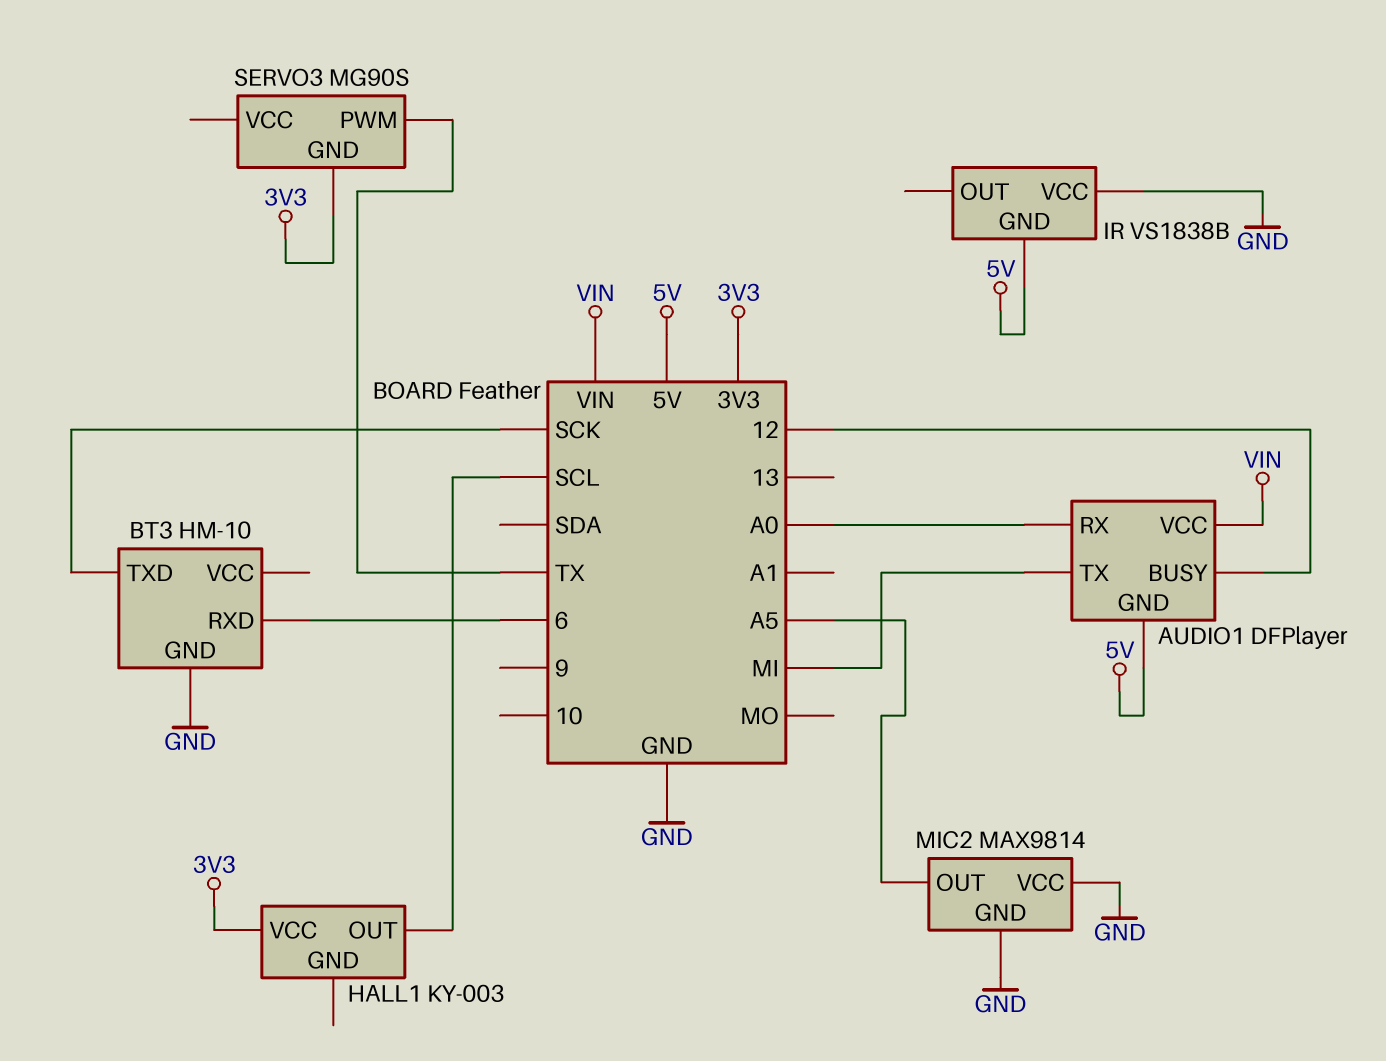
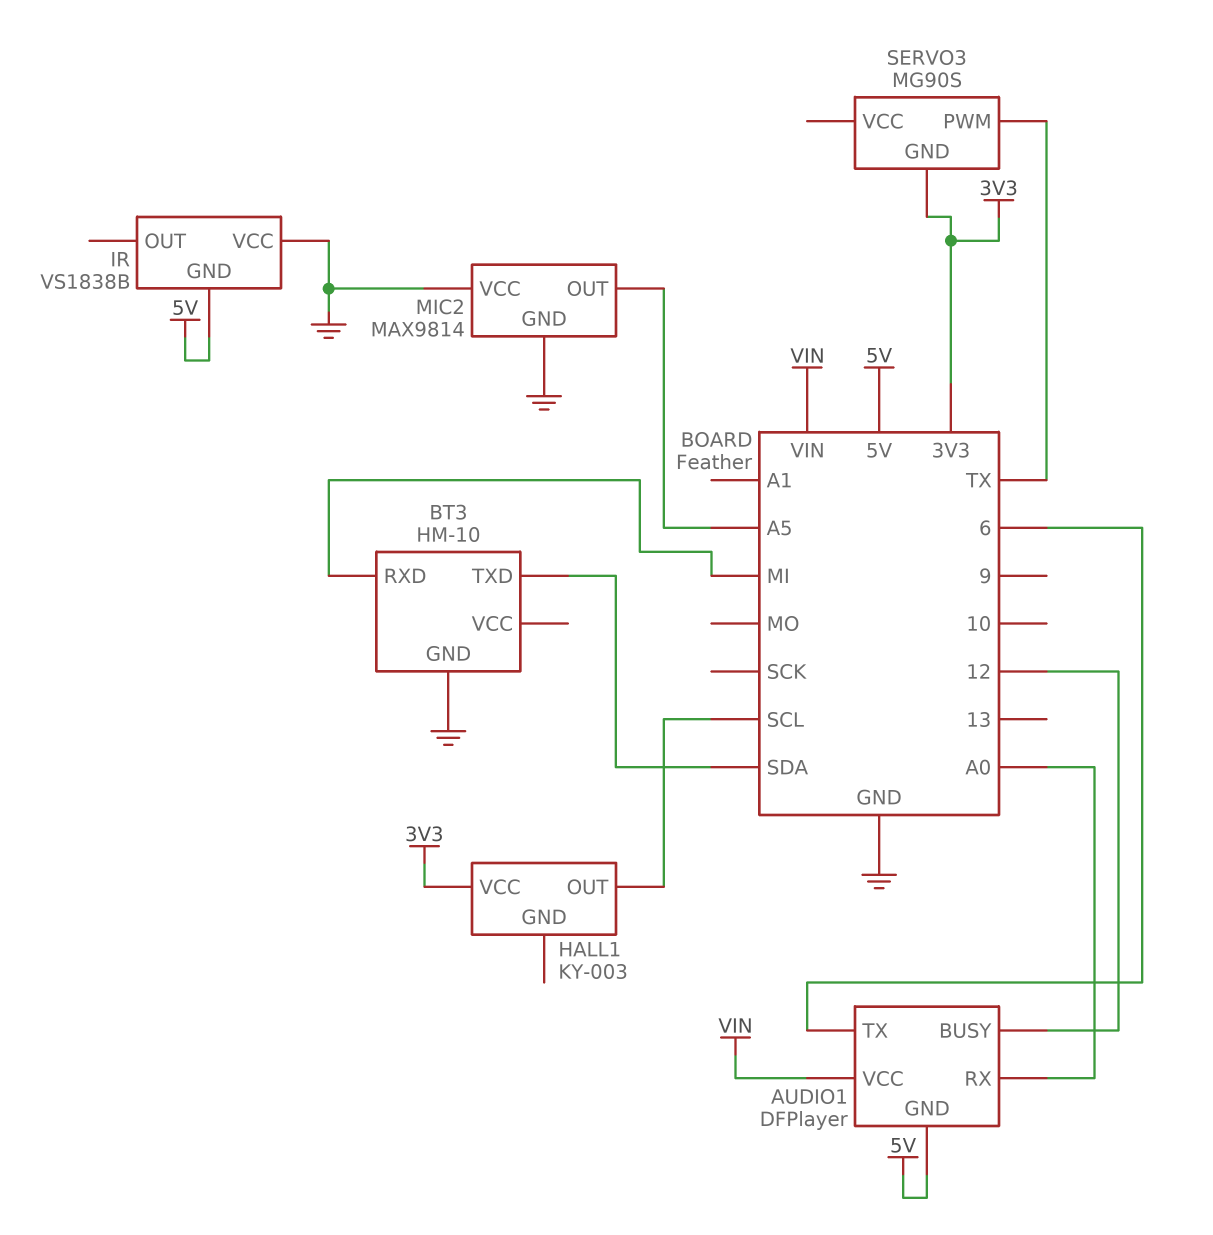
AUDIO1 pin TX: MI -> 6
BT3 pin RXD: 6 -> MI
BT3 pin TXD: SCK -> SDA

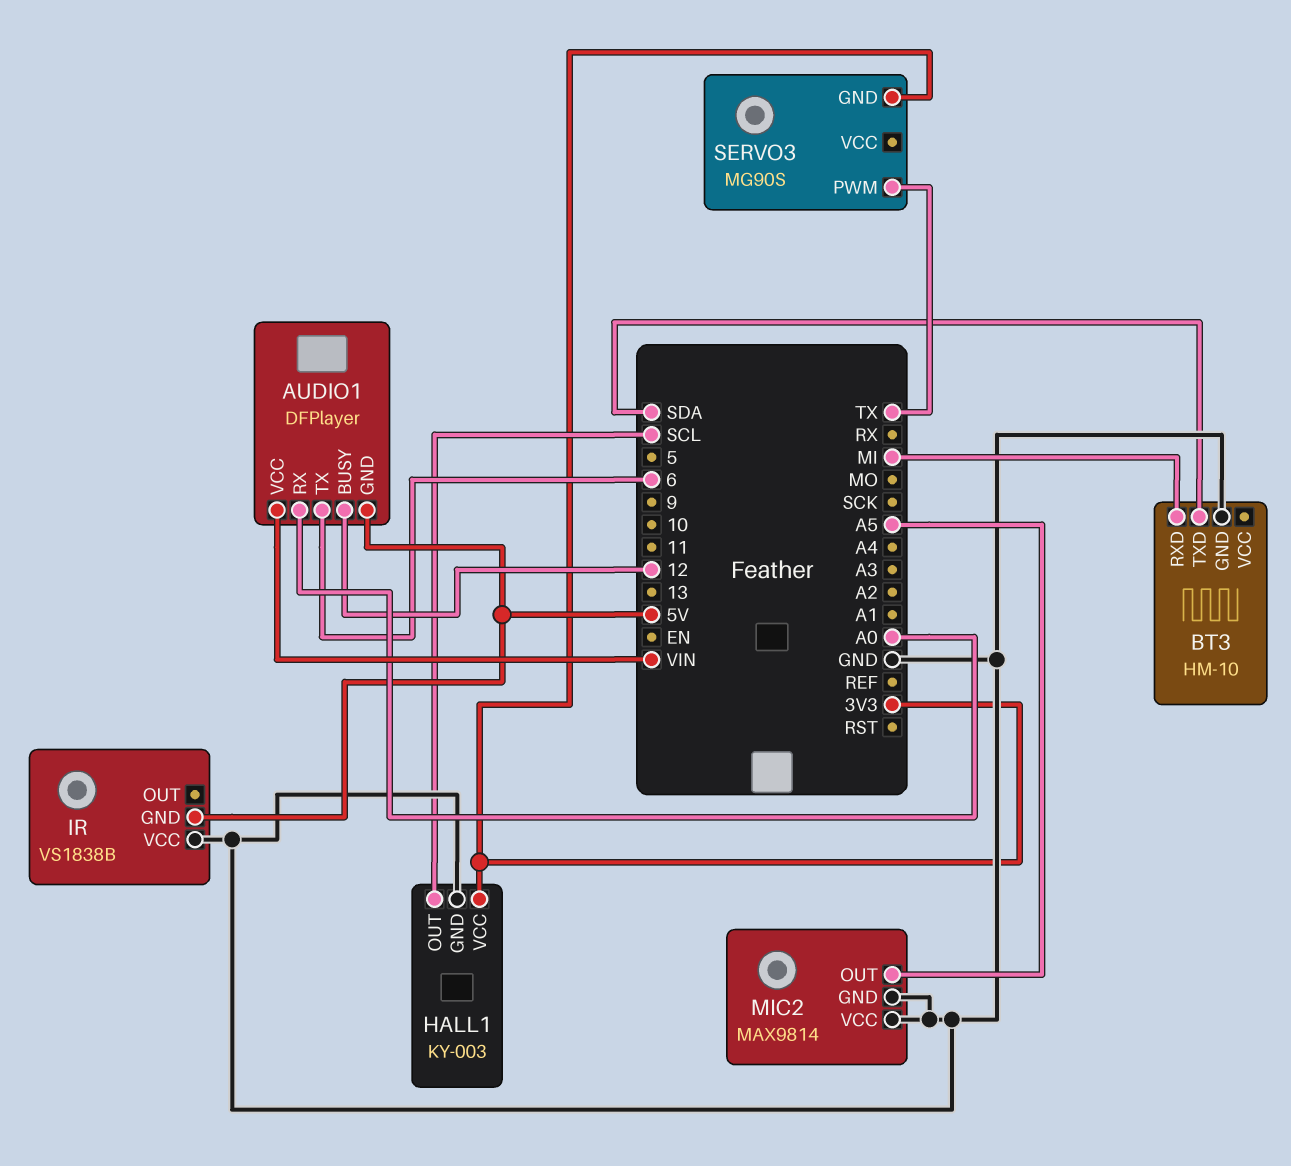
HALL1 pin GND: none -> GND

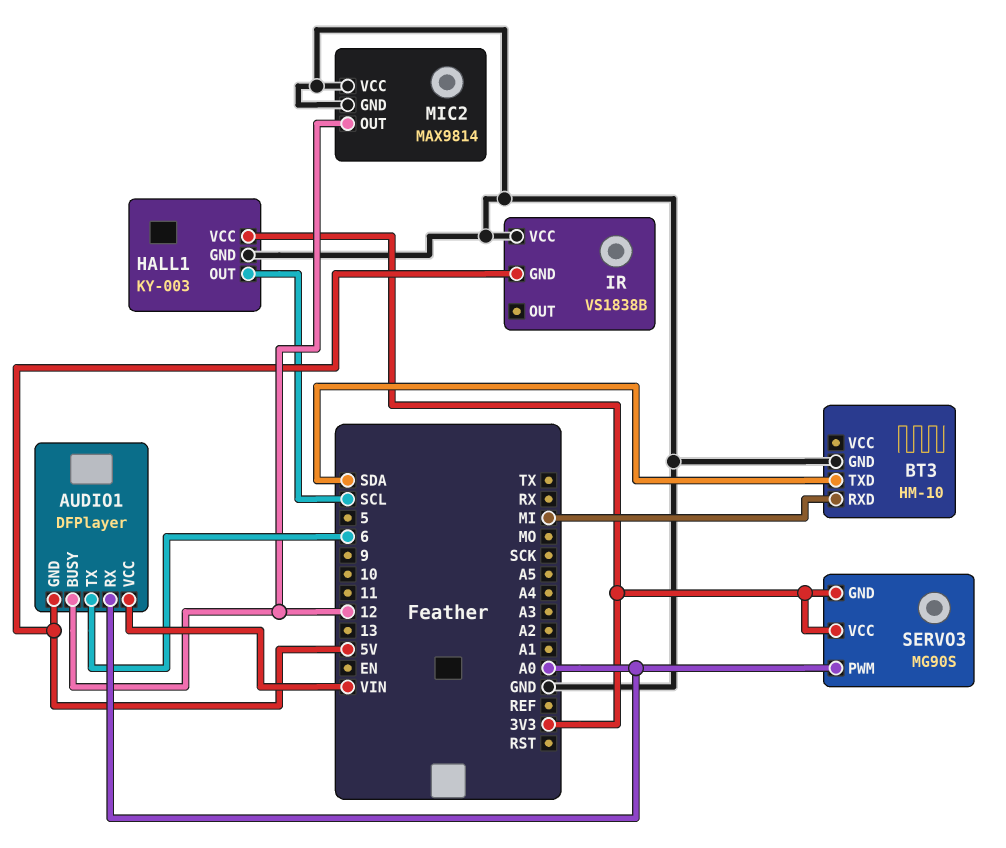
MIC2 pin OUT: A5 -> 12
SERVO3 pin PWM: TX -> A0
SERVO3 pin VCC: none -> 3V3

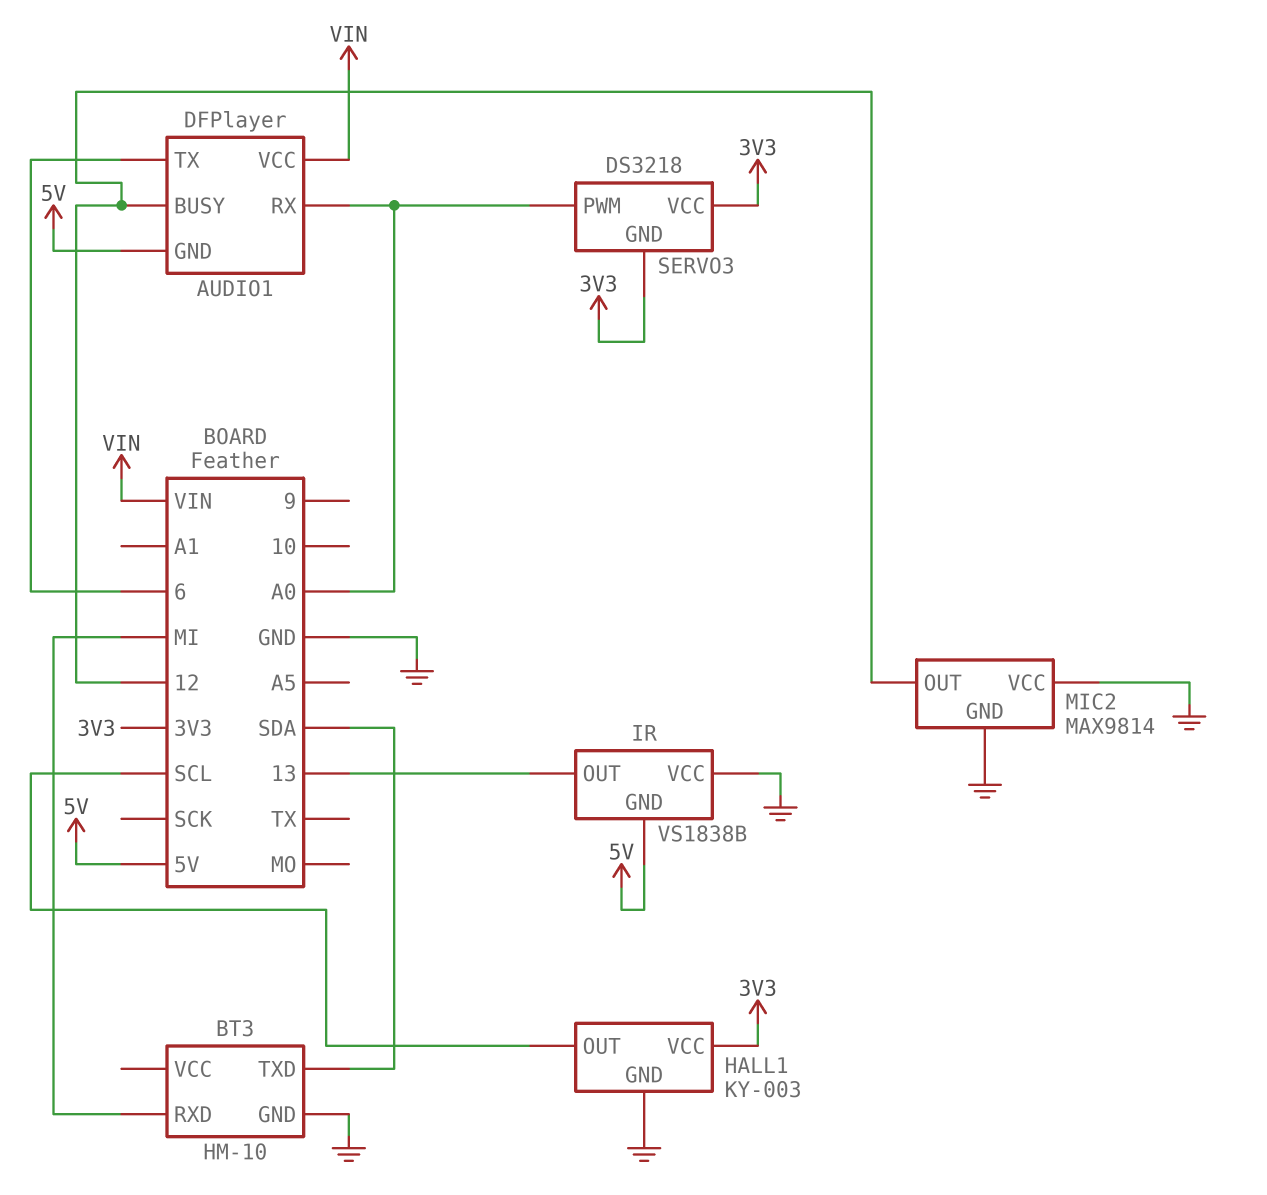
IR pin OUT: none -> 13
SERVO3: MG90S -> DS3218

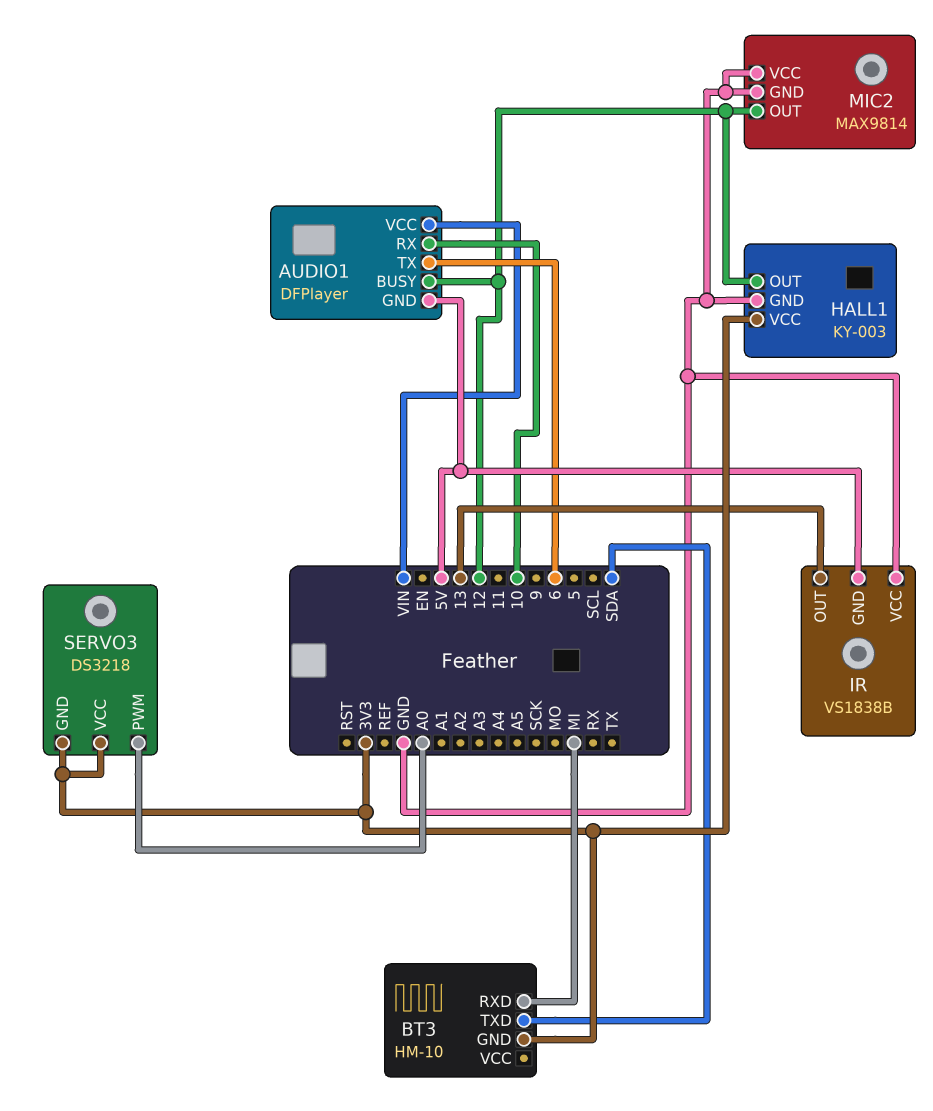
AUDIO1 pin RX: A0 -> 10
BT3 pin GND: GND -> 3V3
HALL1 pin OUT: SCL -> 12

